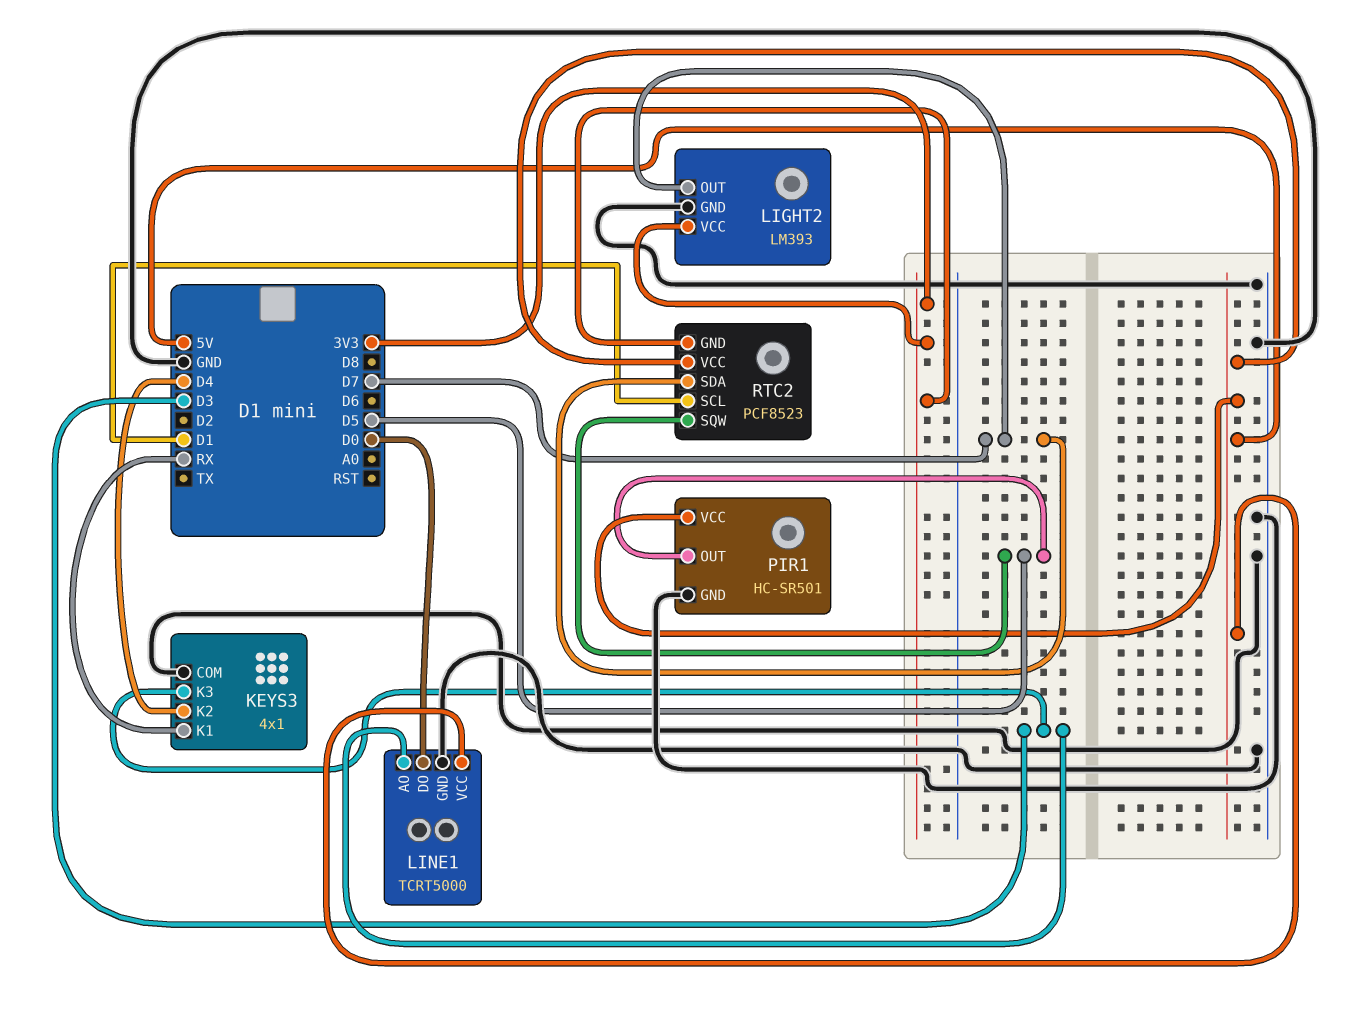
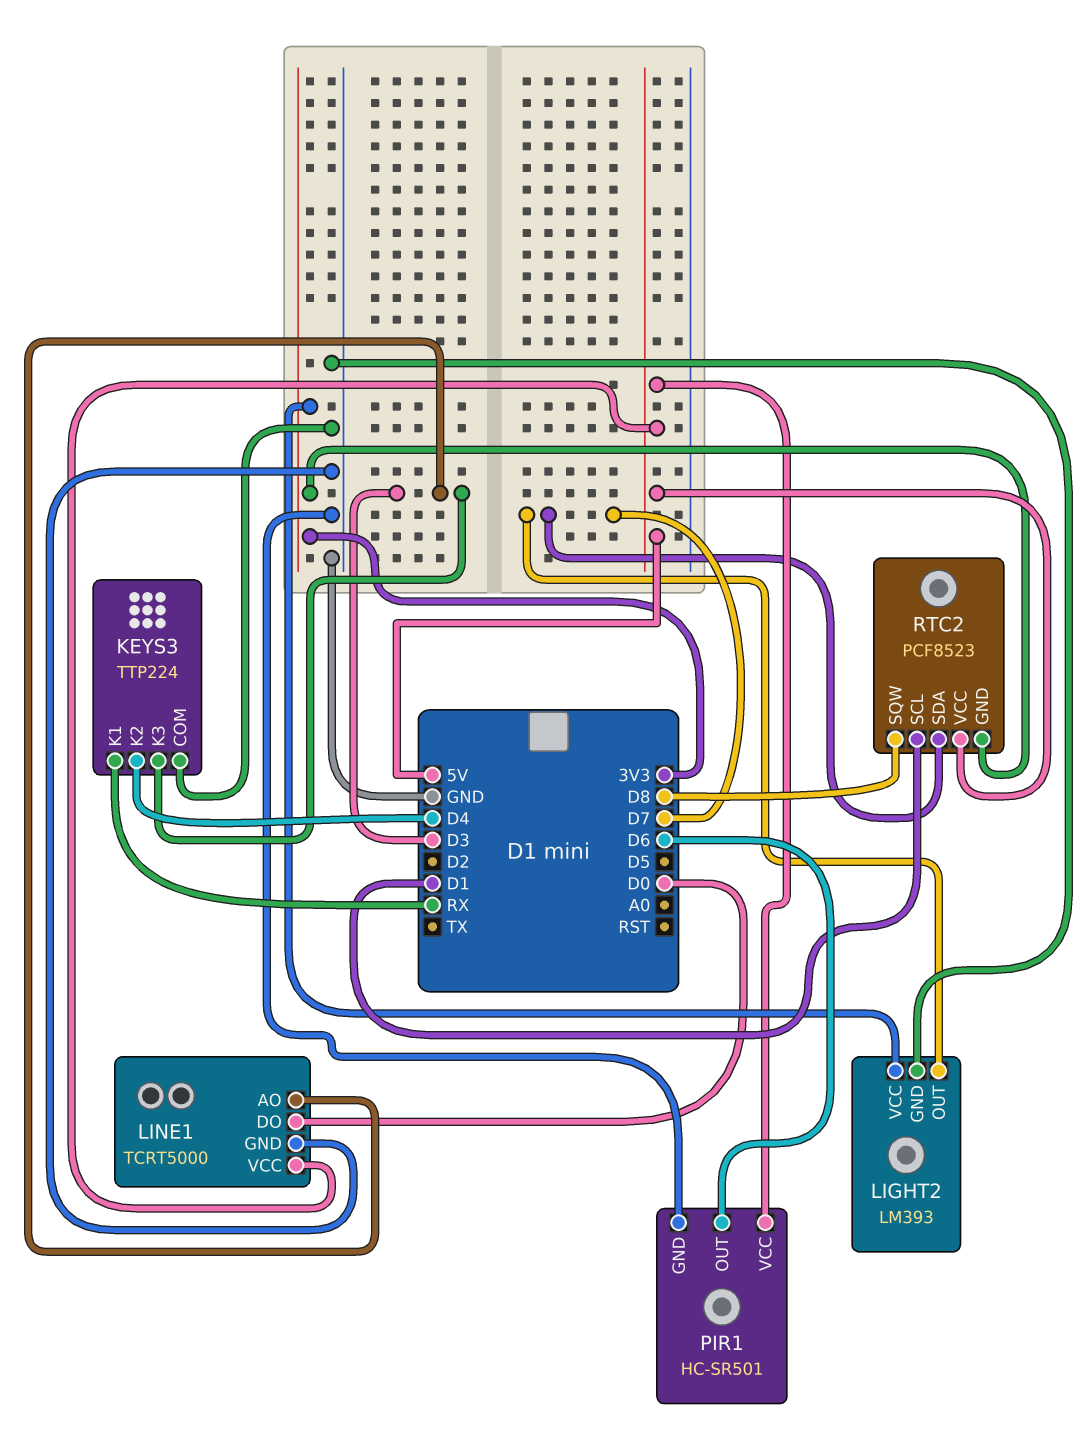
KEYS3: 4x1 -> TTP224
PIR1 pin OUT: D5 -> D6
RTC2 pin SQW: D5 -> D8

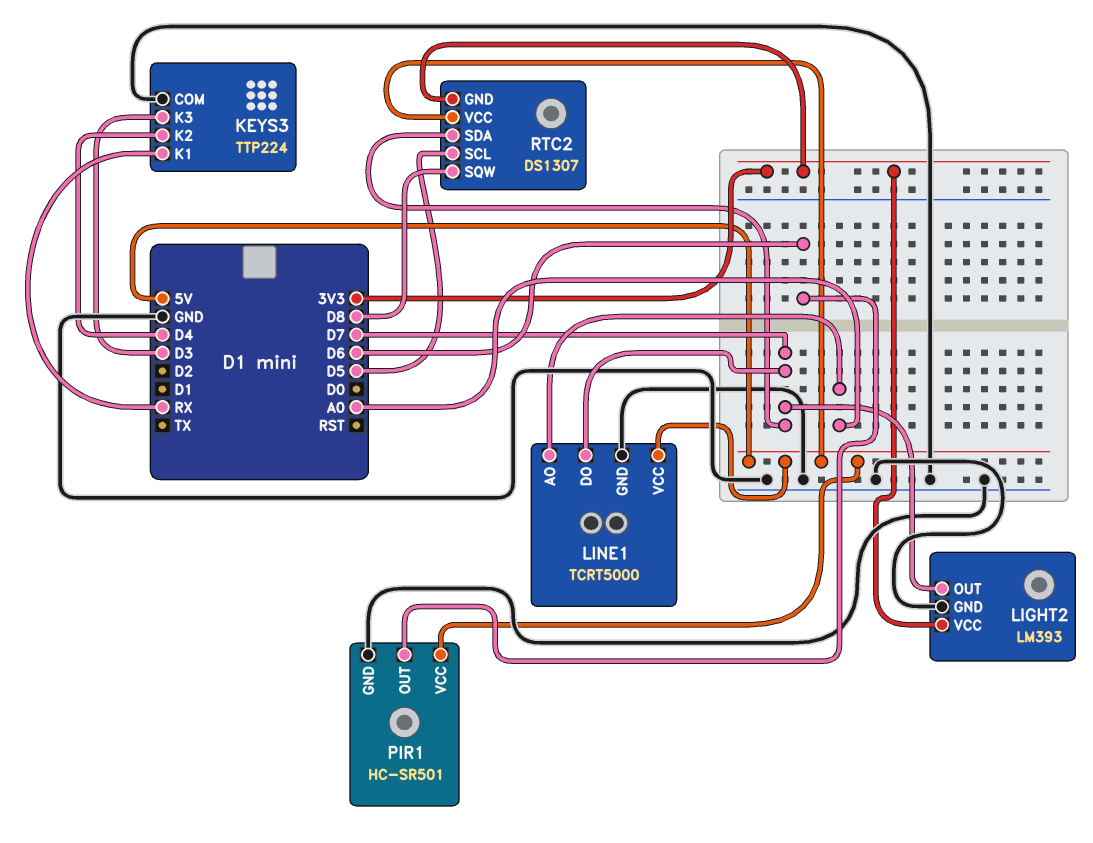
LINE1 pin AO: D3 -> A0
LINE1 pin DO: D0 -> D7
RTC2: PCF8523 -> DS1307
RTC2 pin SCL: D1 -> D5

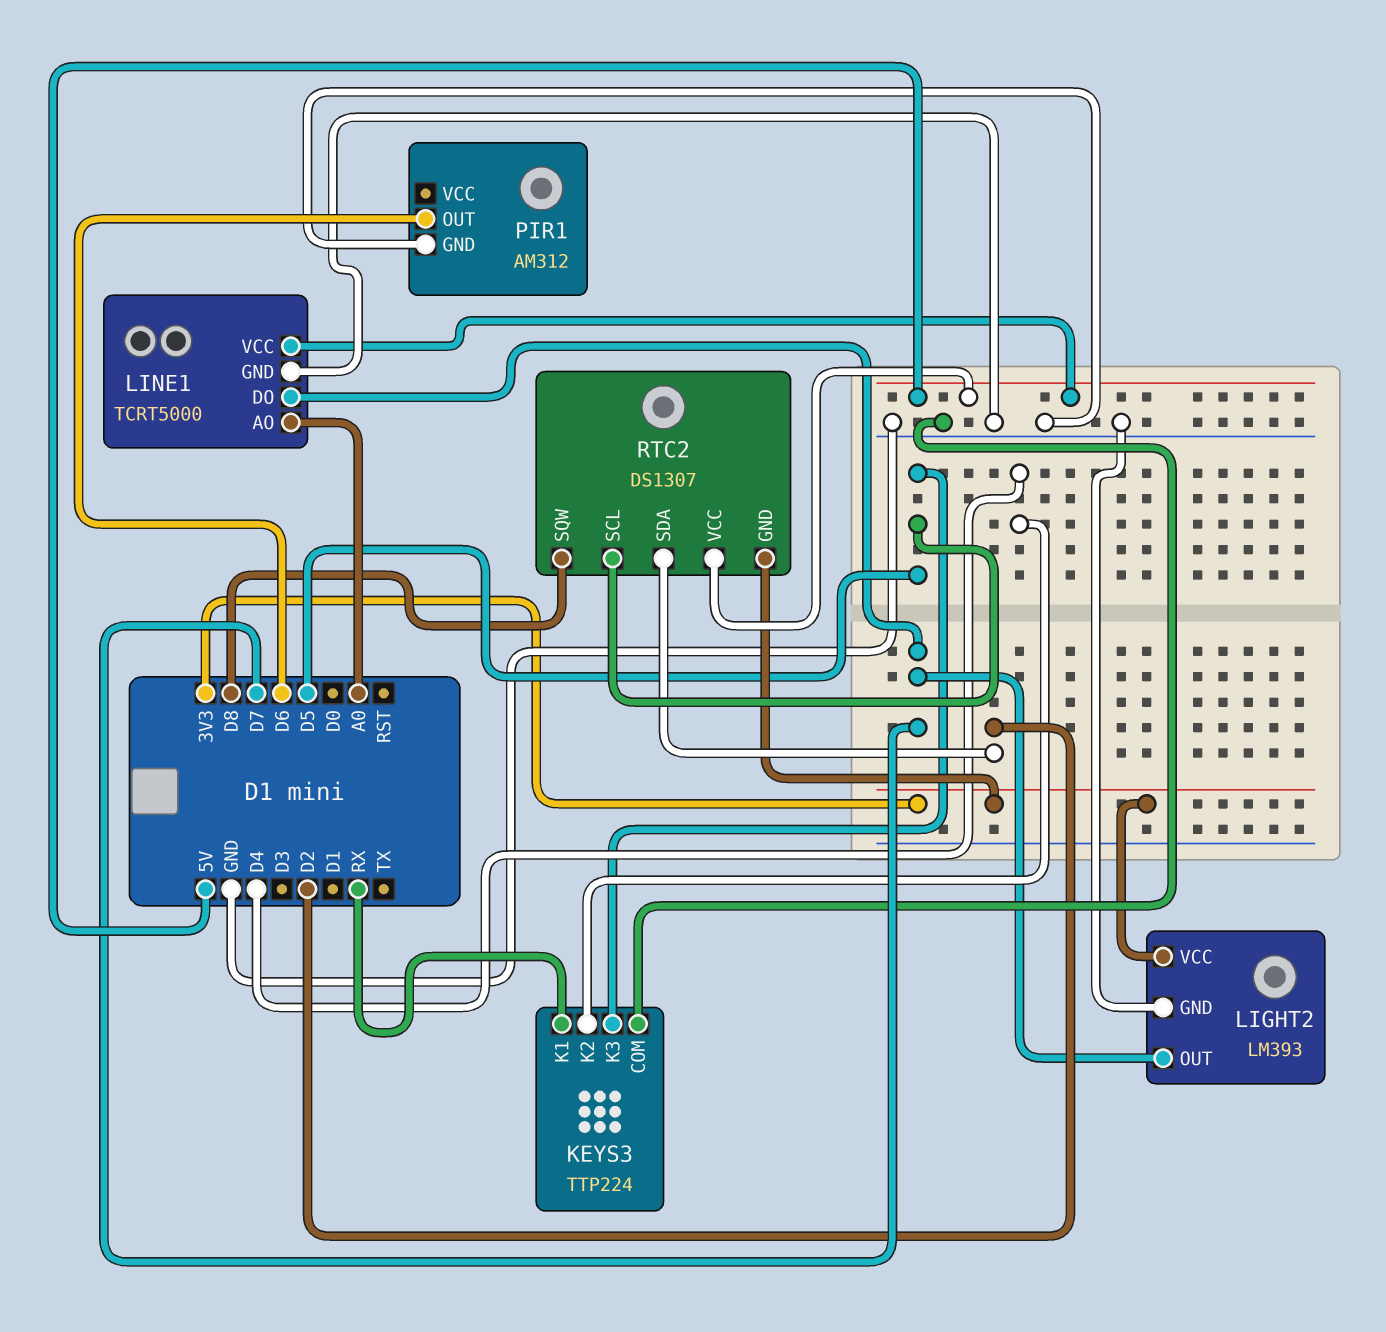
KEYS3 pin K3: D3 -> D5
PIR1: HC-SR501 -> AM312
PIR1 pin VCC: 5V -> none
RTC2 pin SDA: D7 -> D2

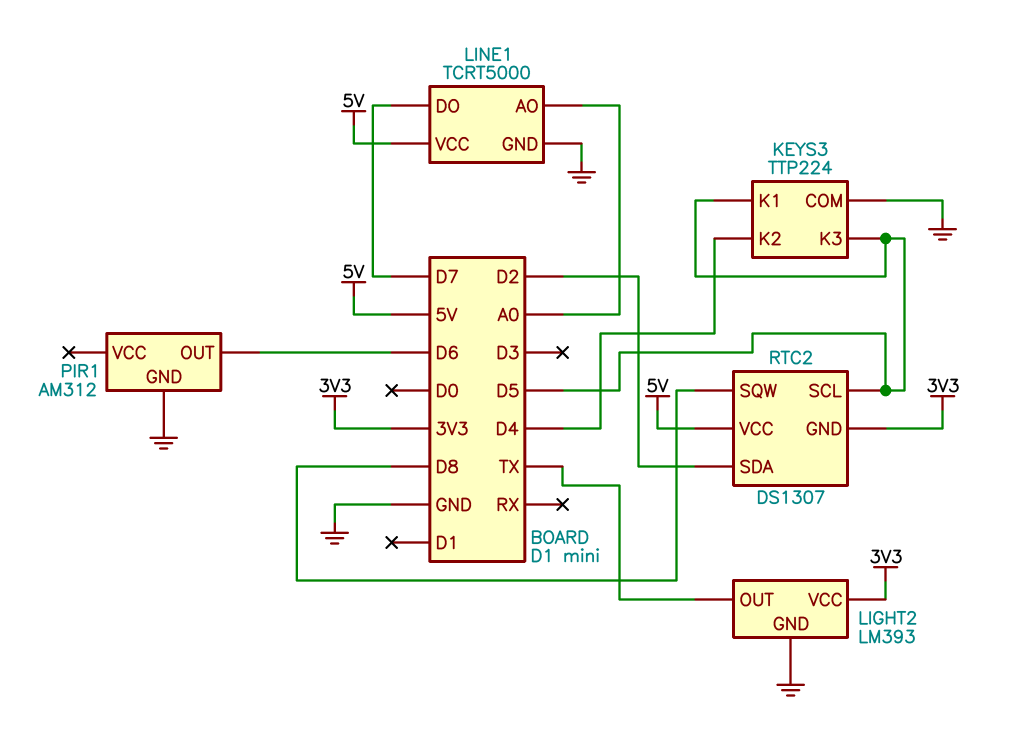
KEYS3 pin K1: RX -> D5
LIGHT2 pin OUT: D7 -> TX

